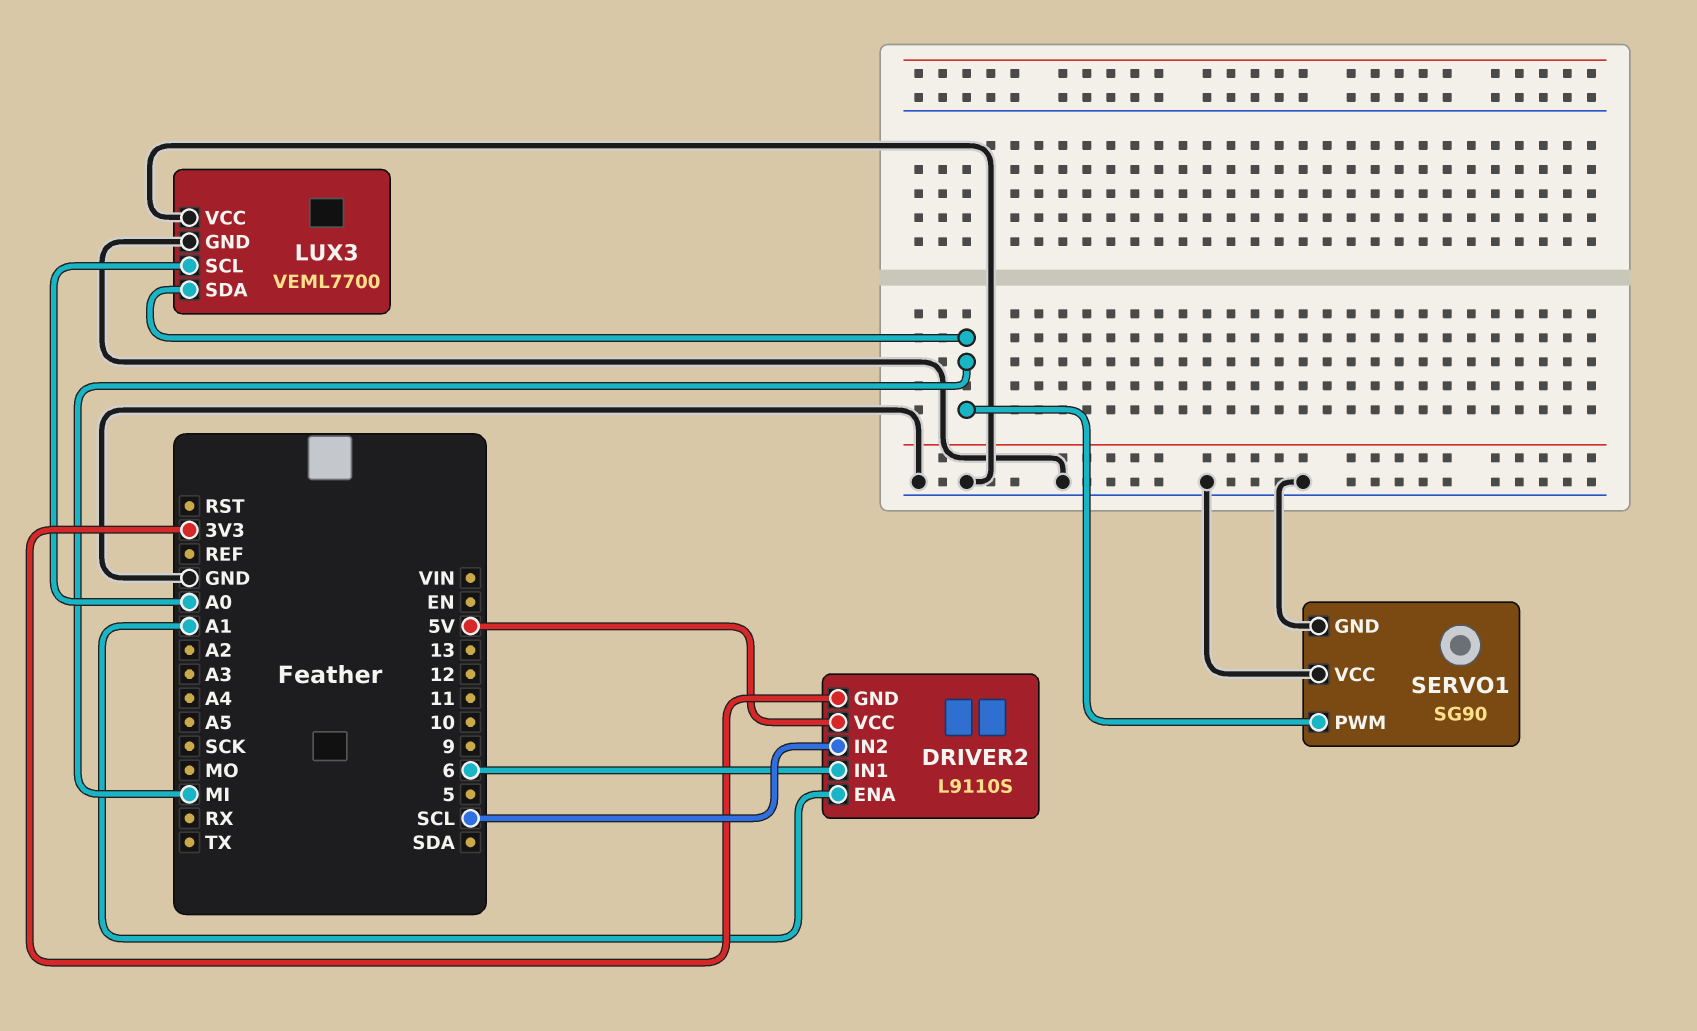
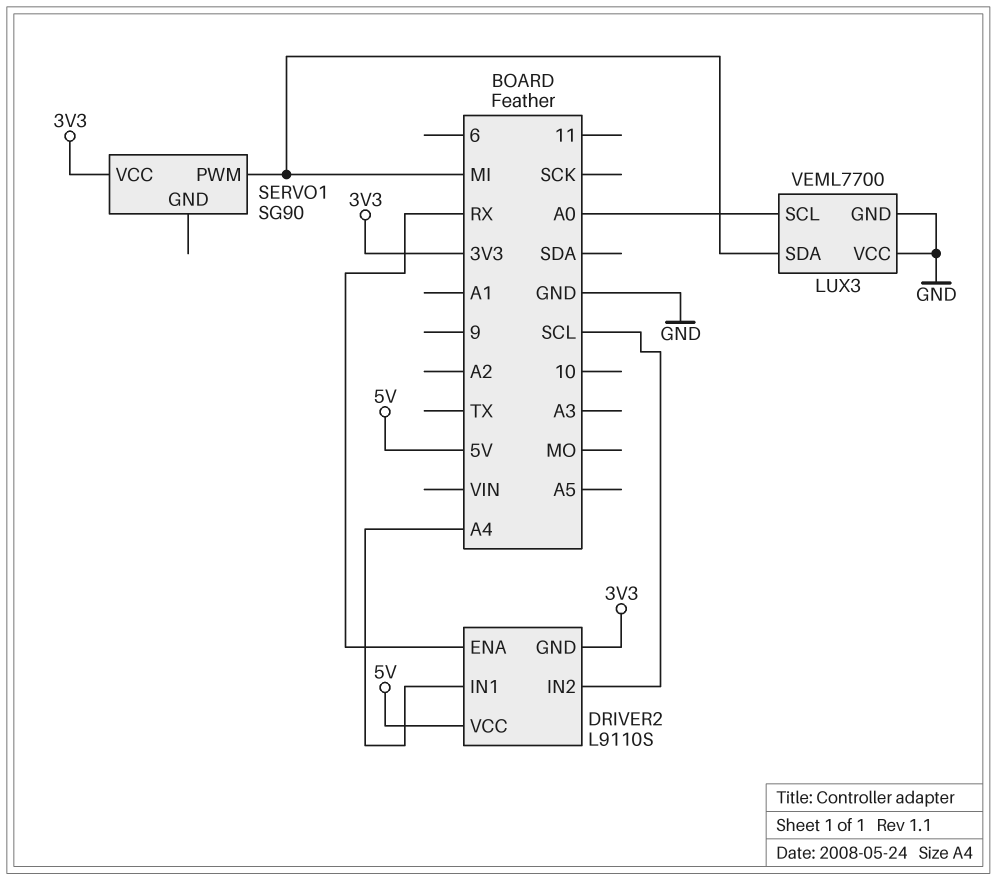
DRIVER2 pin ENA: A1 -> RX
DRIVER2 pin IN1: 6 -> A4
SERVO1 pin GND: GND -> none
SERVO1 pin VCC: GND -> 3V3

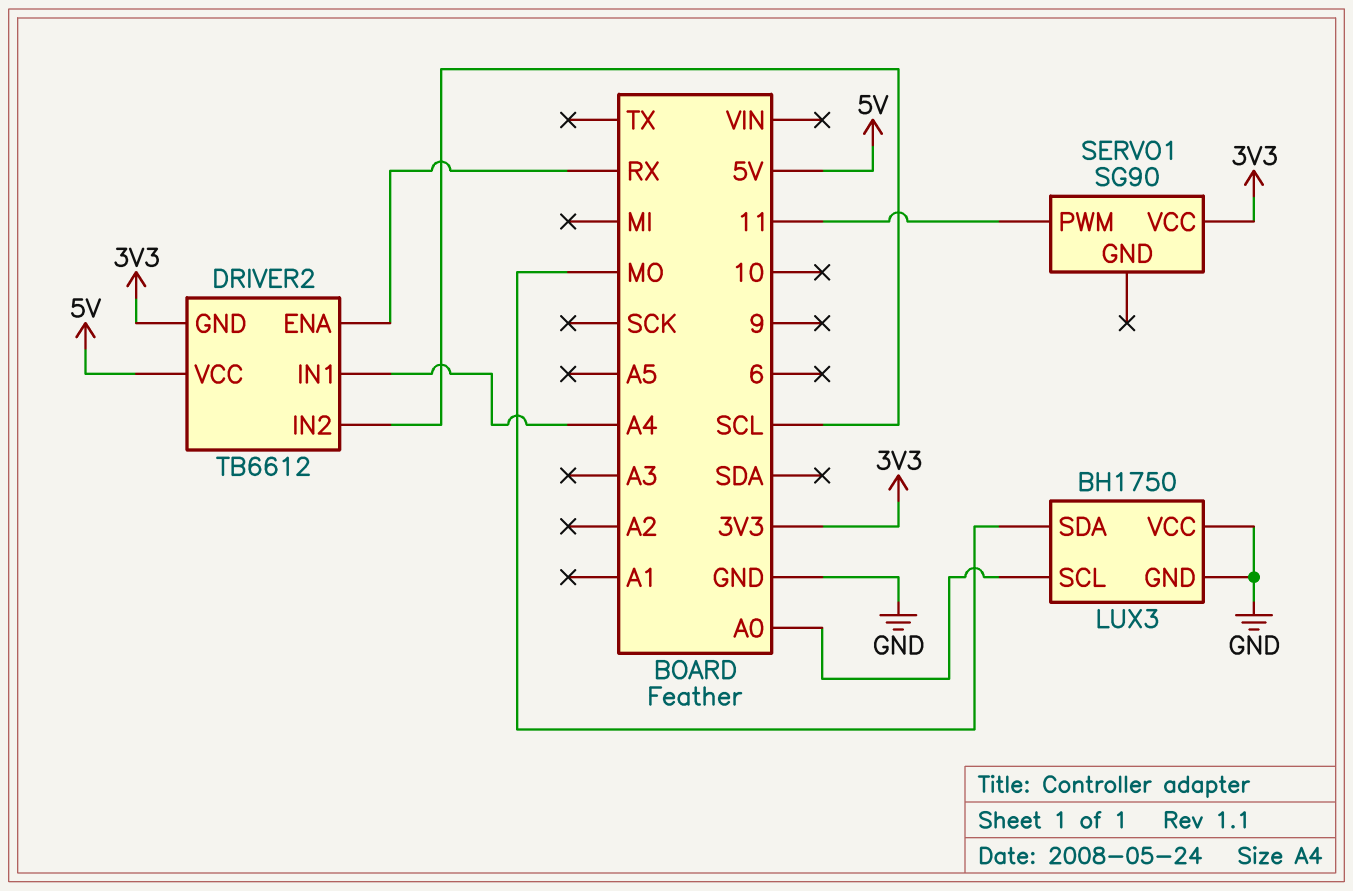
DRIVER2: L9110S -> TB6612
LUX3: VEML7700 -> BH1750
LUX3 pin SDA: MI -> MO
SERVO1 pin PWM: MI -> 11

